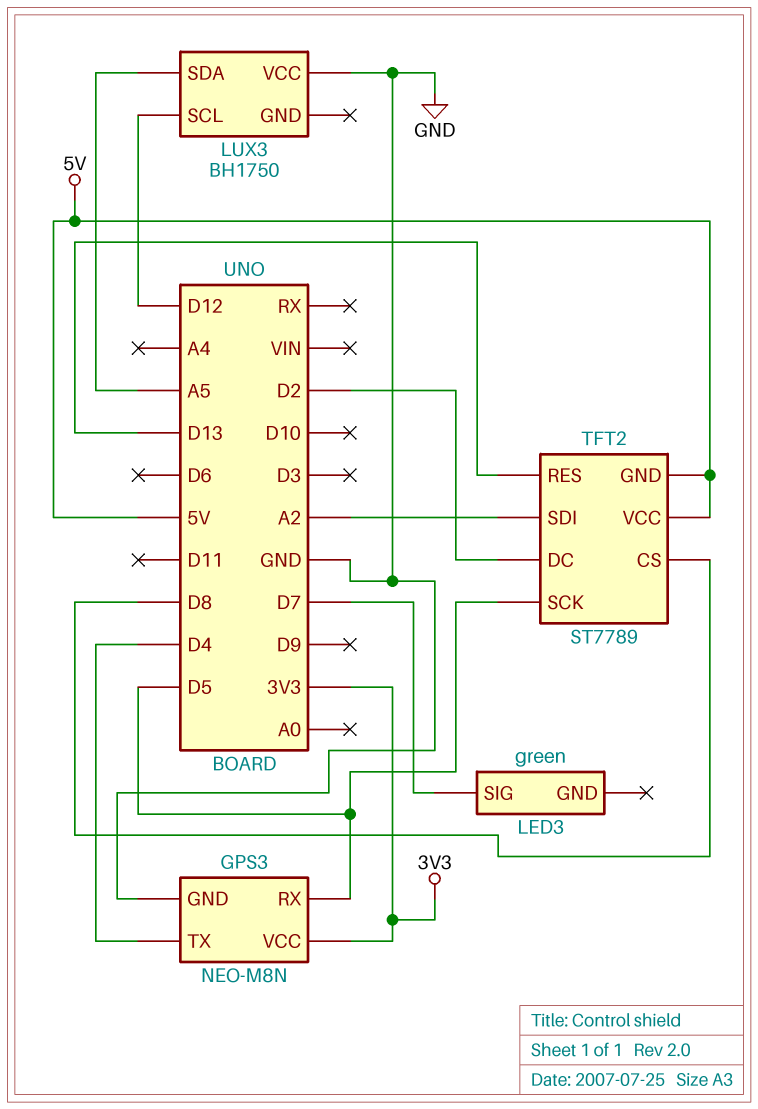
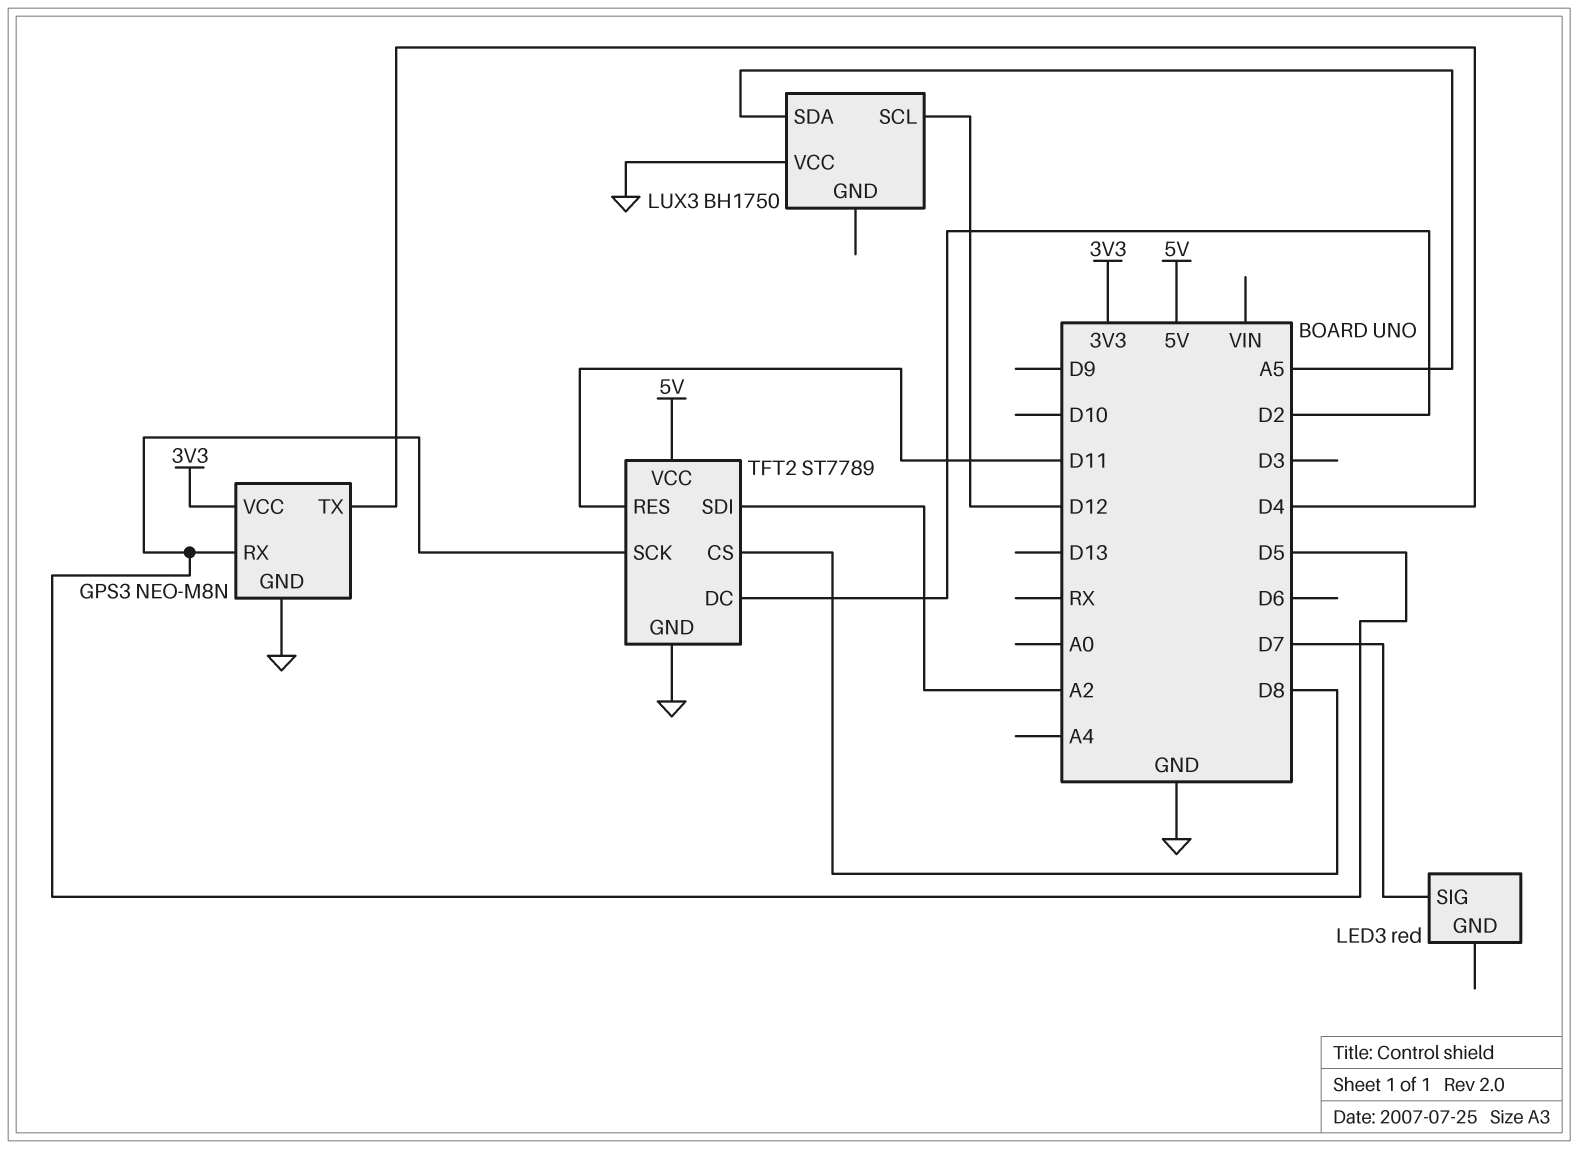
LED3: green -> red
TFT2 pin GND: 5V -> GND
TFT2 pin RES: D13 -> D11

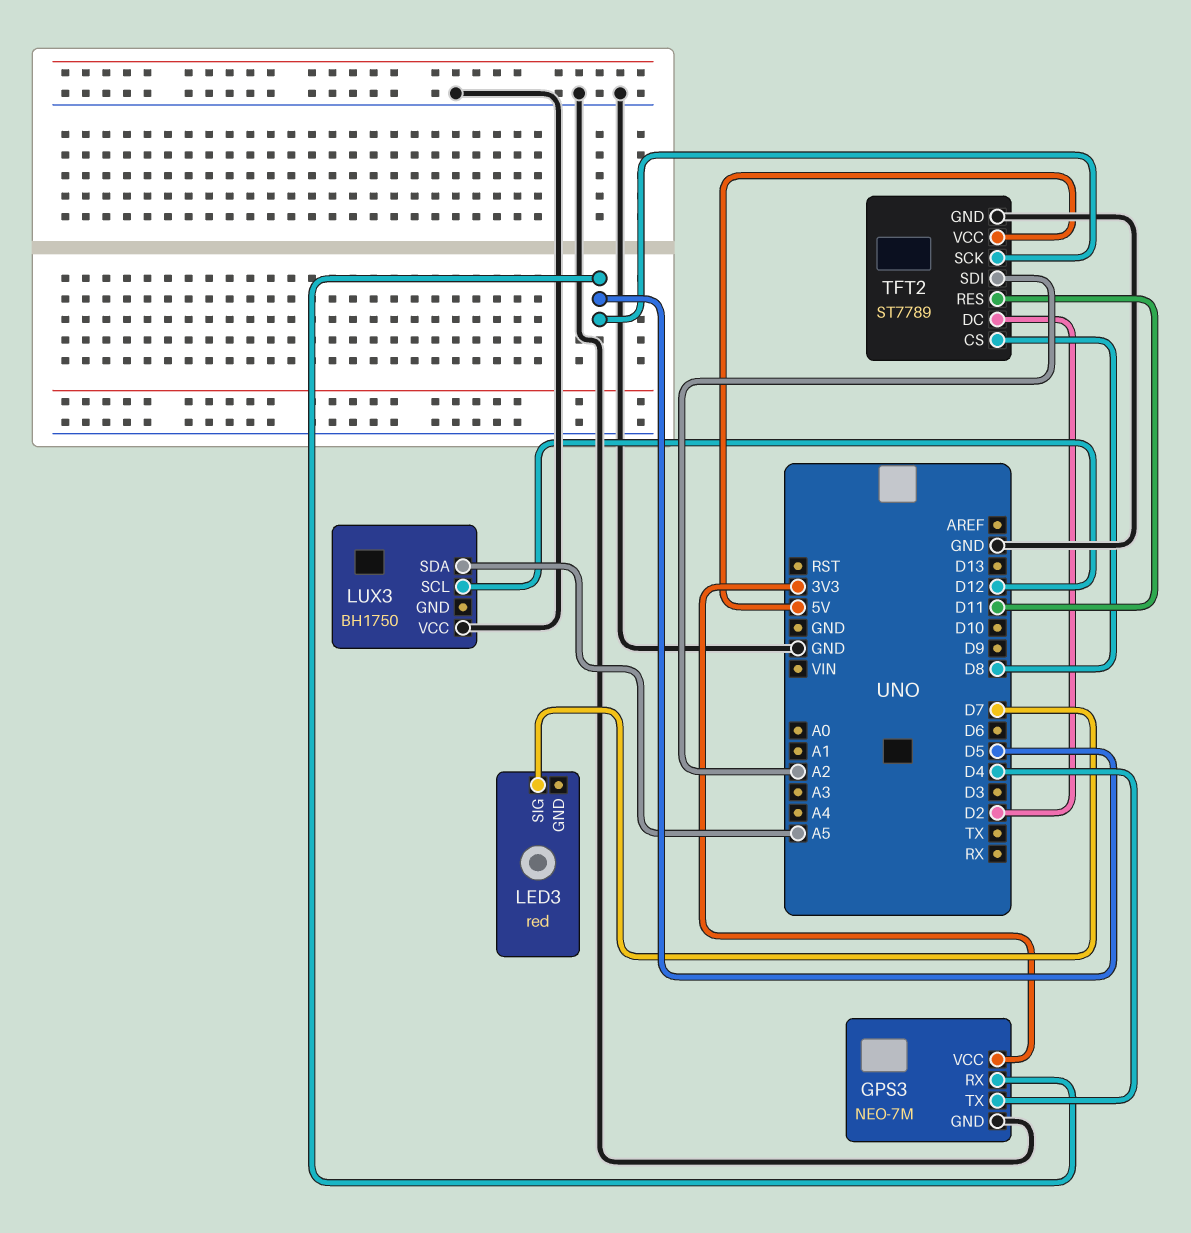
GPS3: NEO-M8N -> NEO-7M

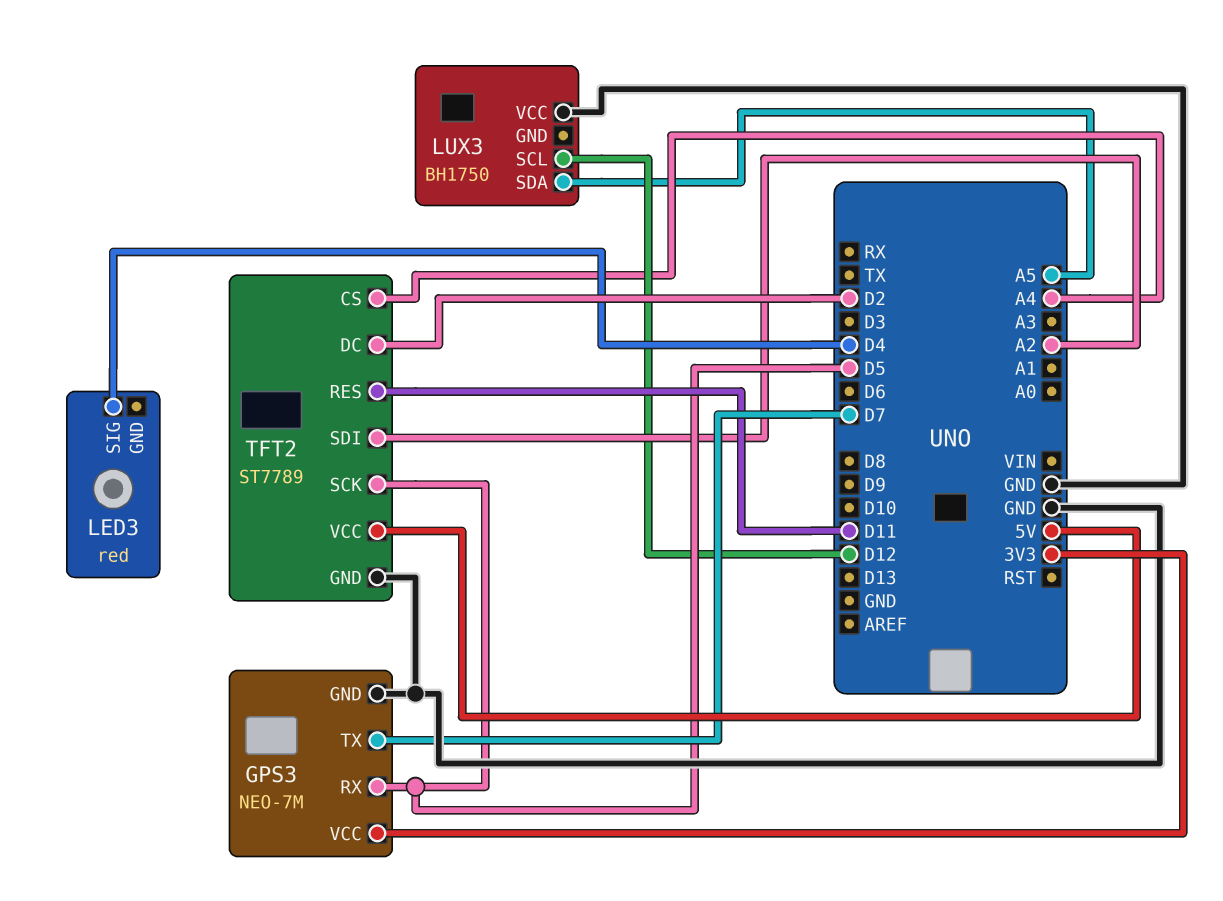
GPS3 pin TX: D4 -> D7
LED3 pin SIG: D7 -> D4
TFT2 pin CS: D8 -> A4

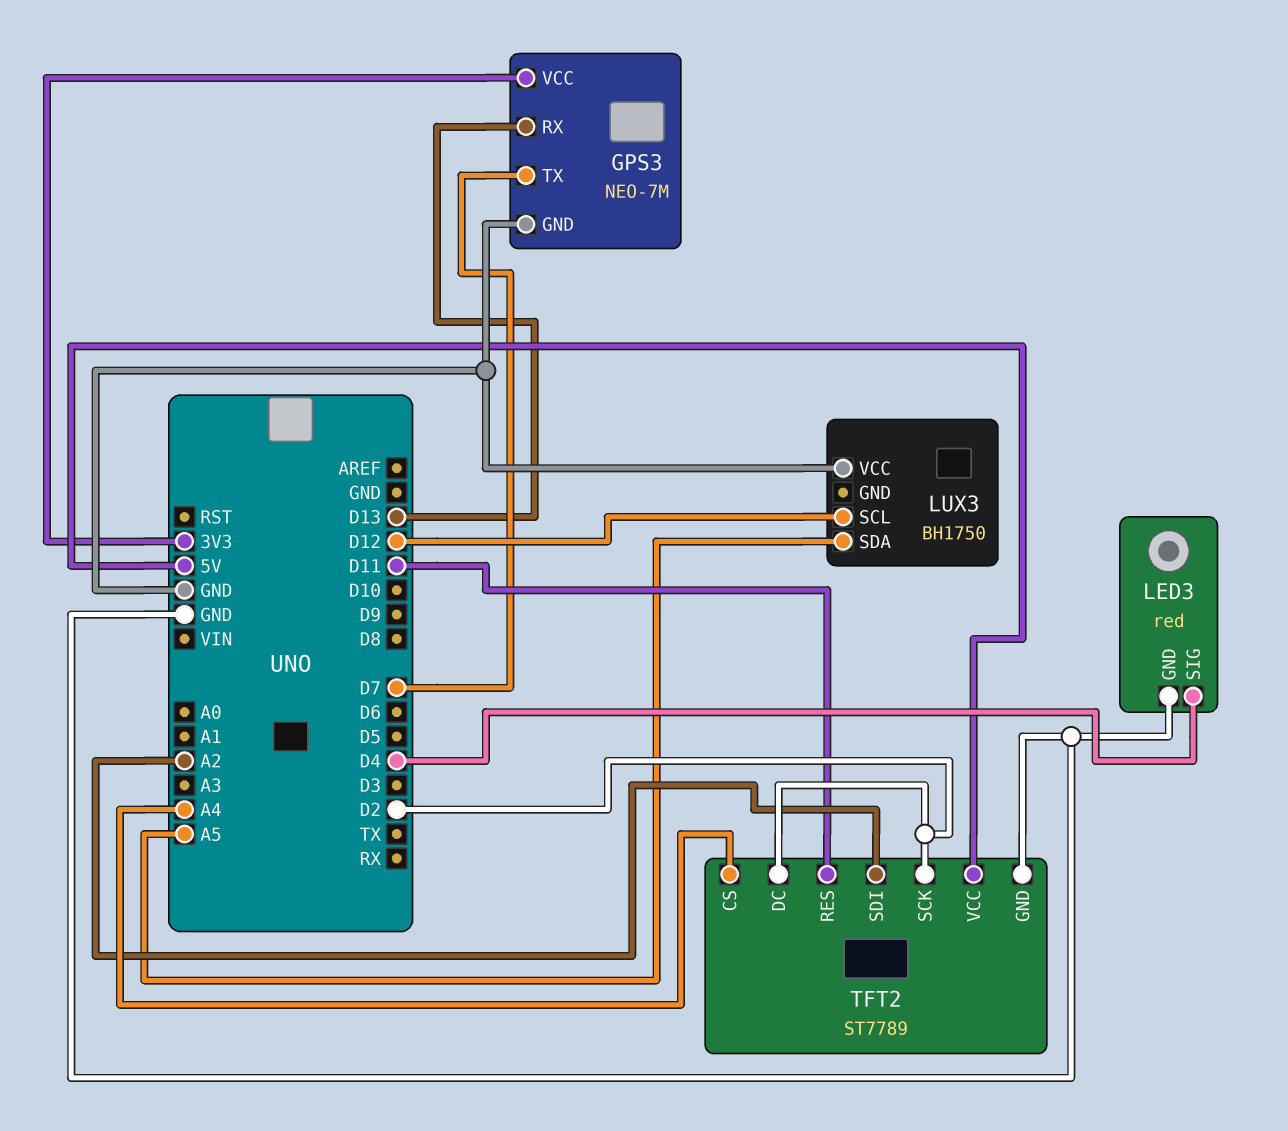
GPS3 pin RX: D5 -> D13
LED3 pin GND: none -> GND
TFT2 pin SCK: D5 -> D2

